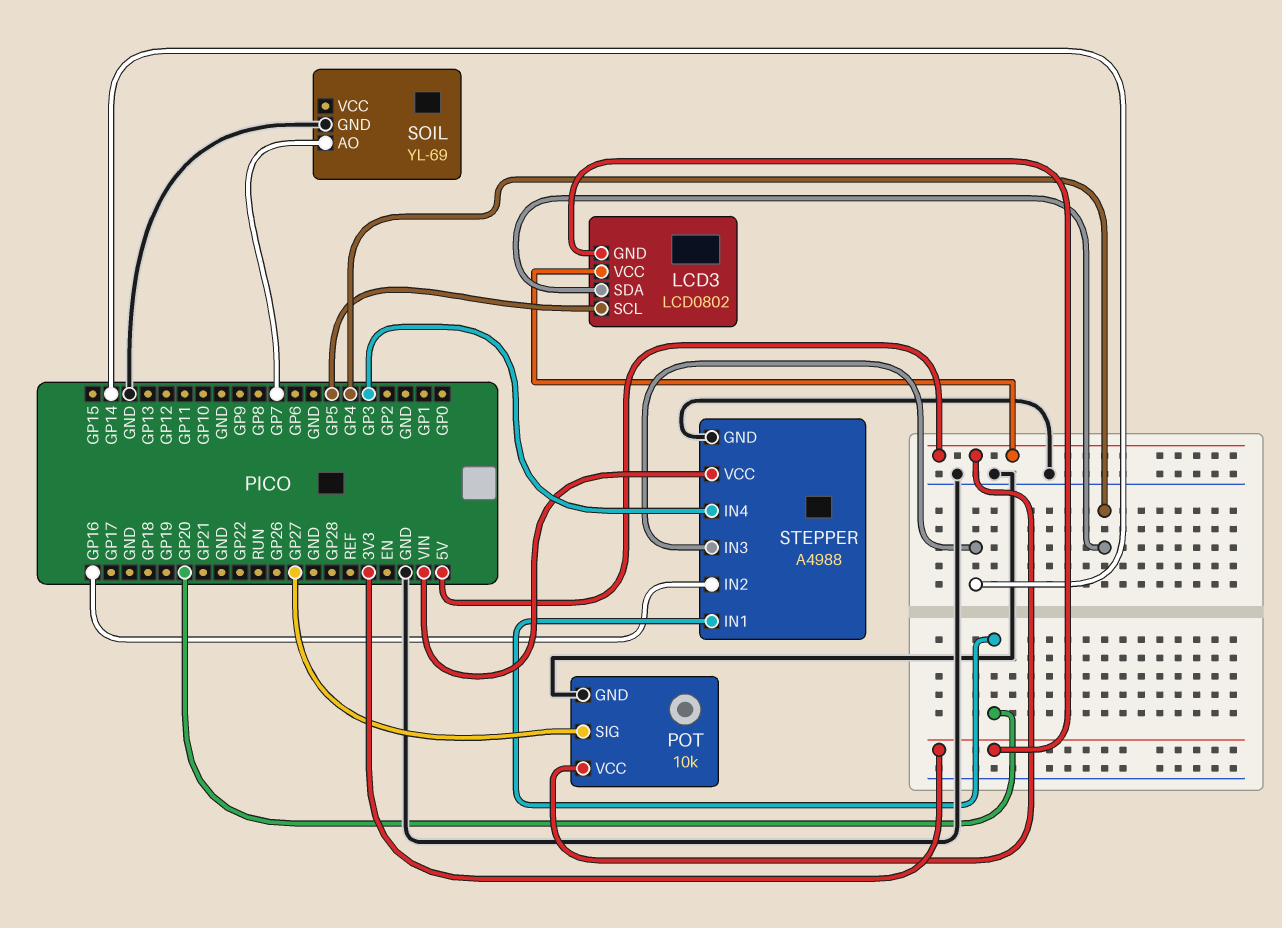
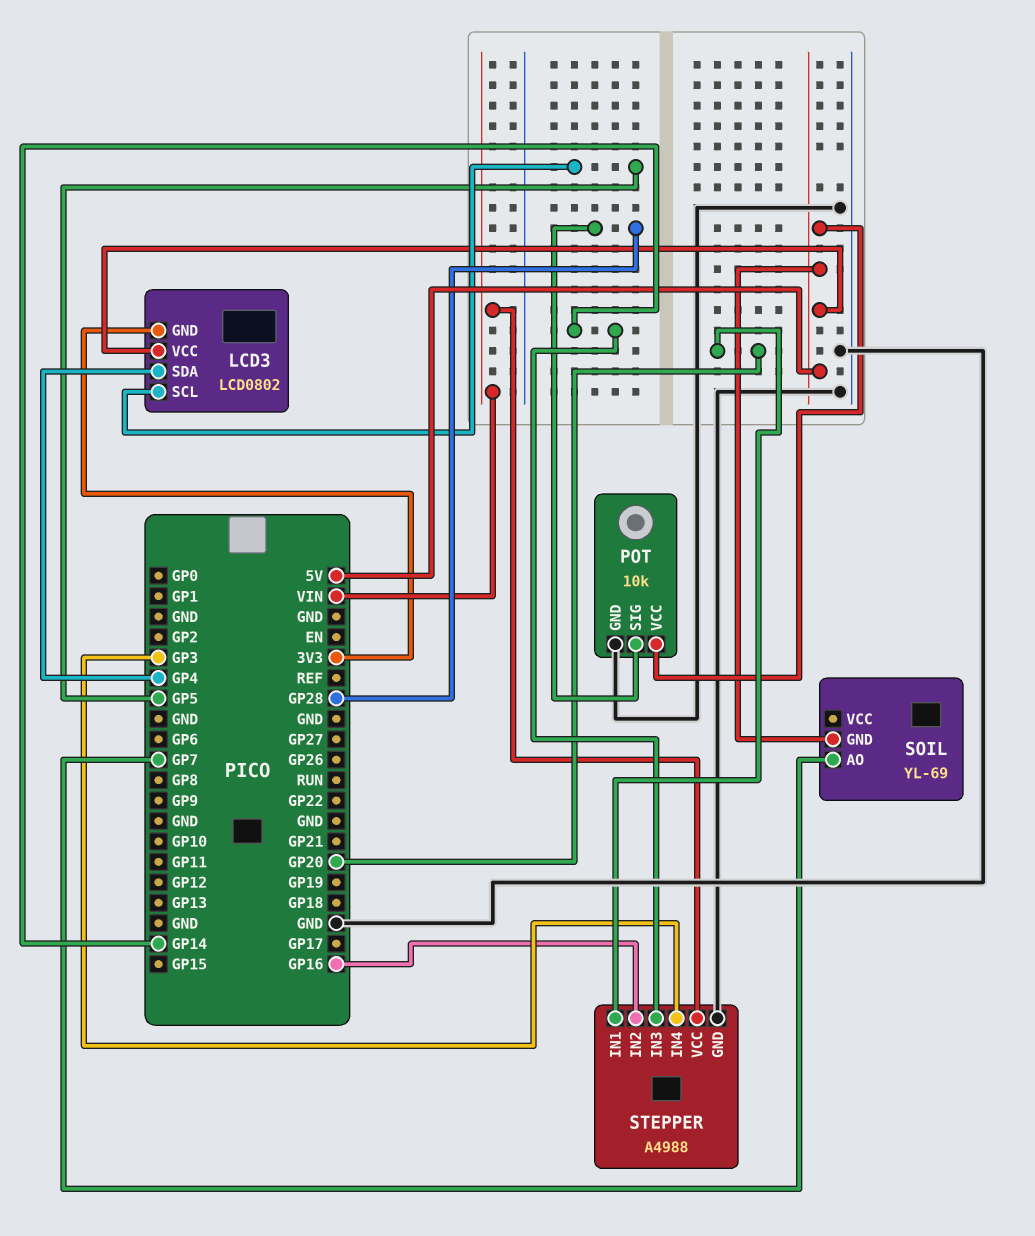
POT pin SIG: GP27 -> GP28
SOIL pin GND: GND -> 5V

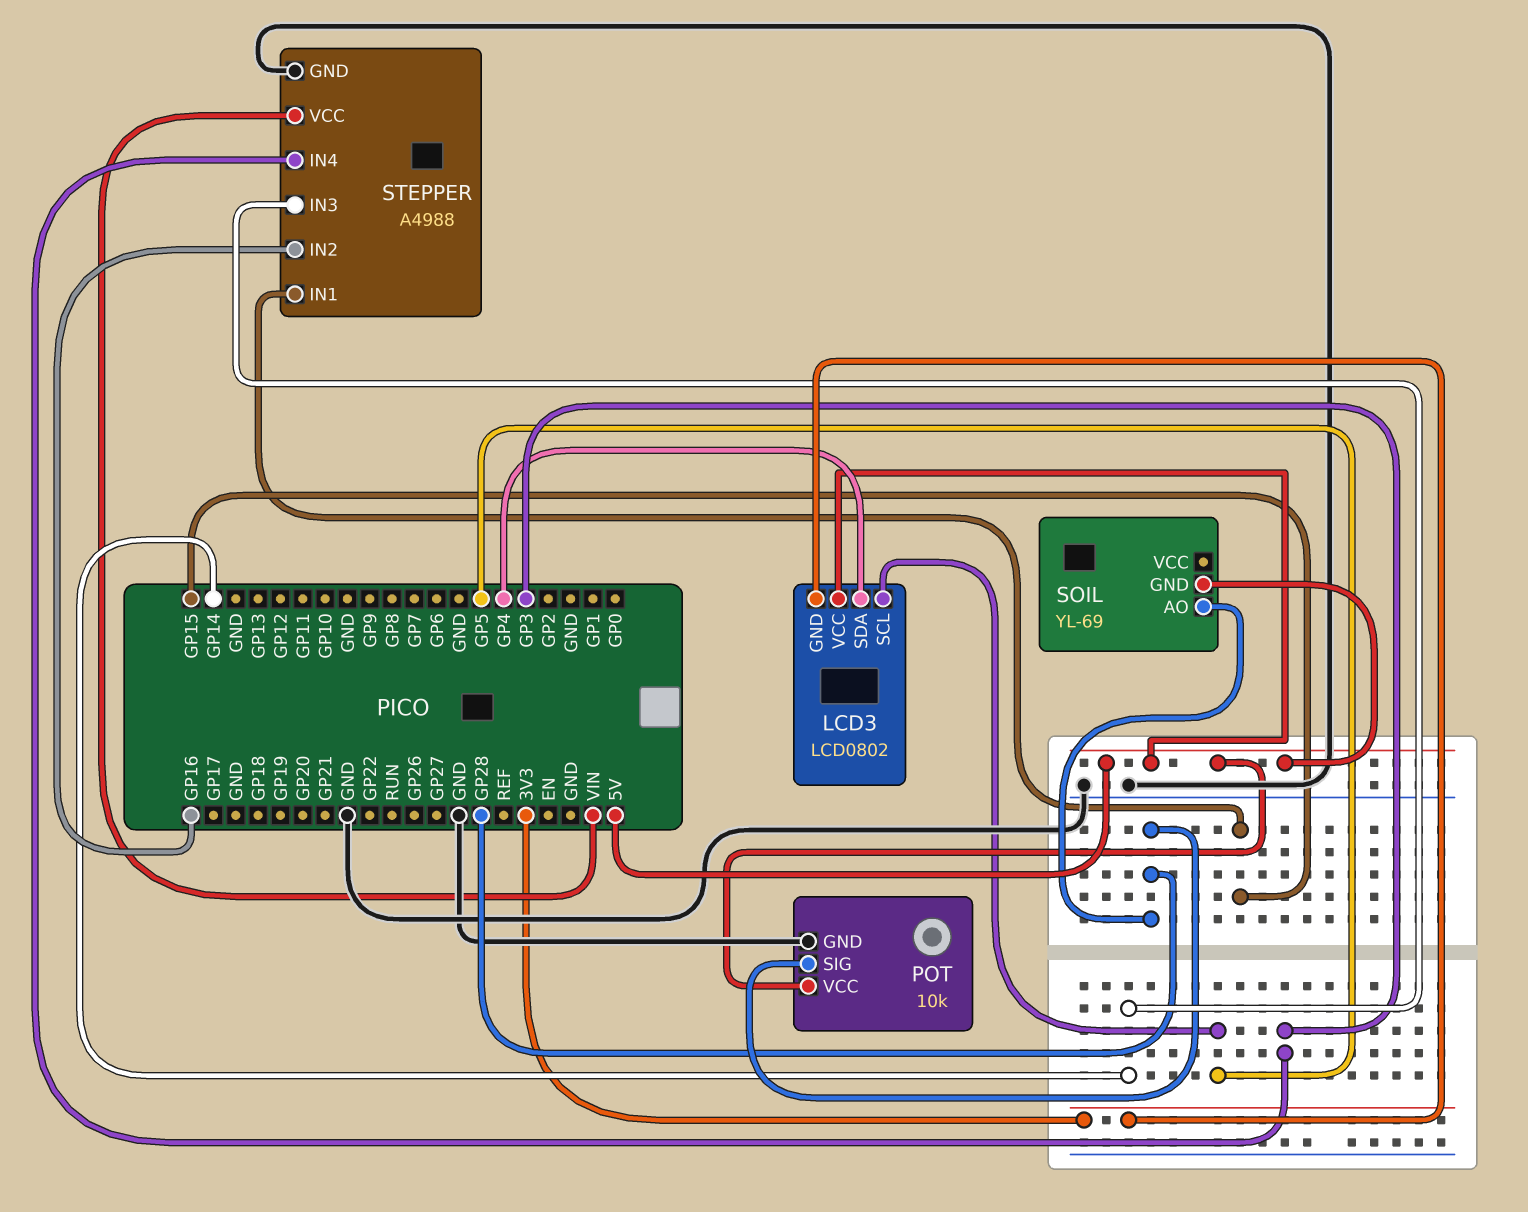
SOIL pin AO: GP7 -> GP28
STEPPER pin IN1: GP20 -> GP15

